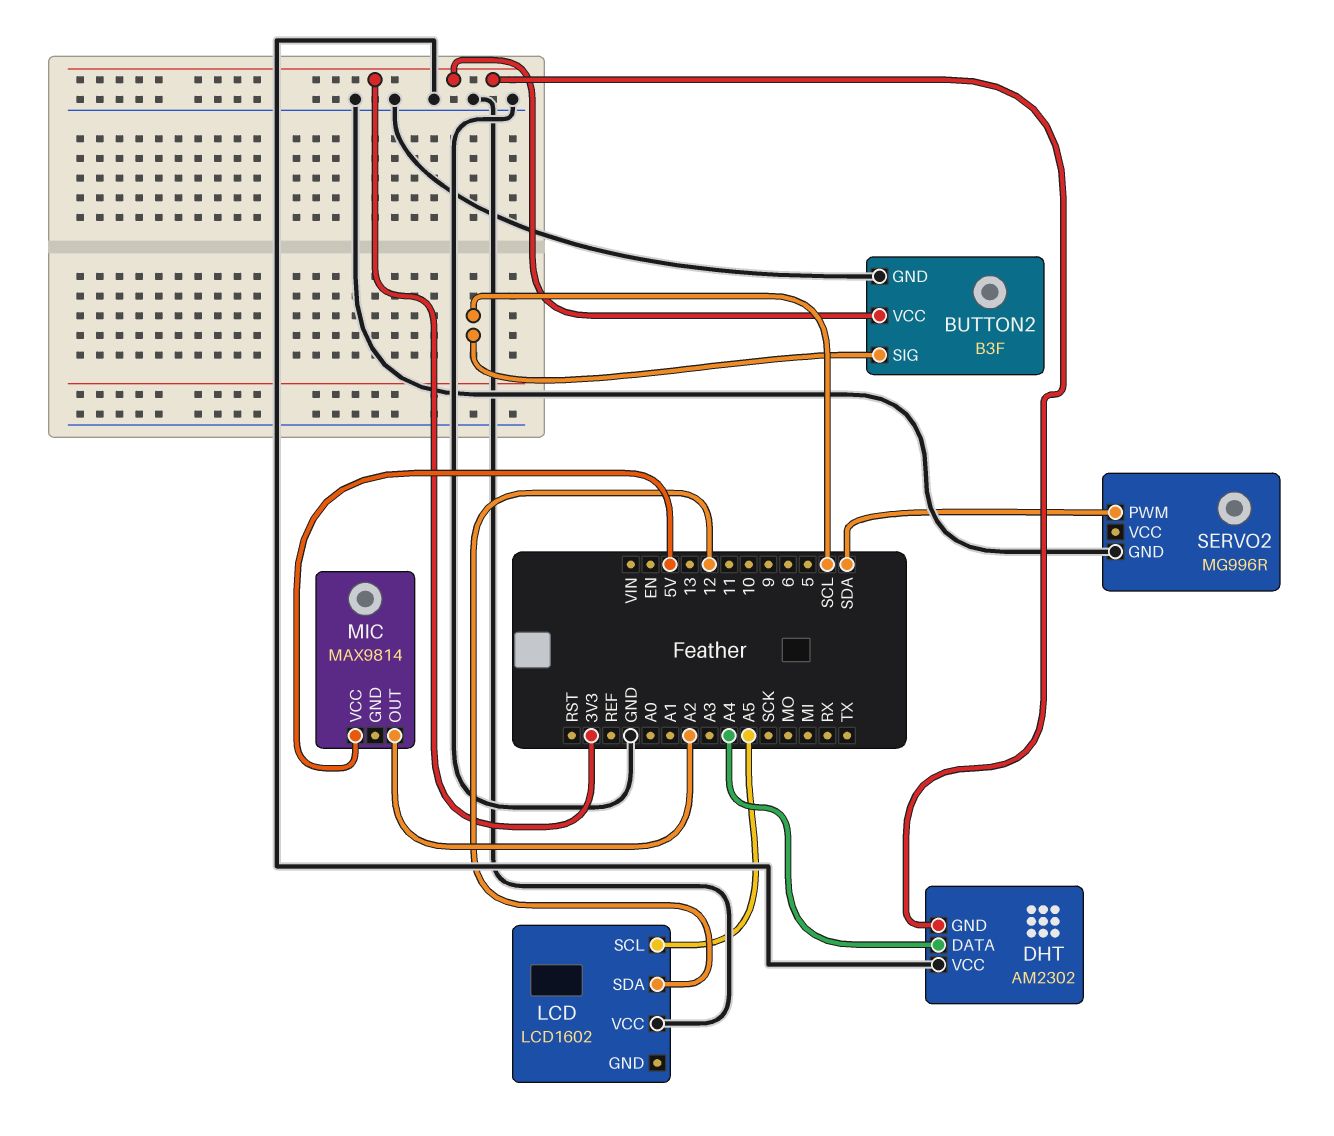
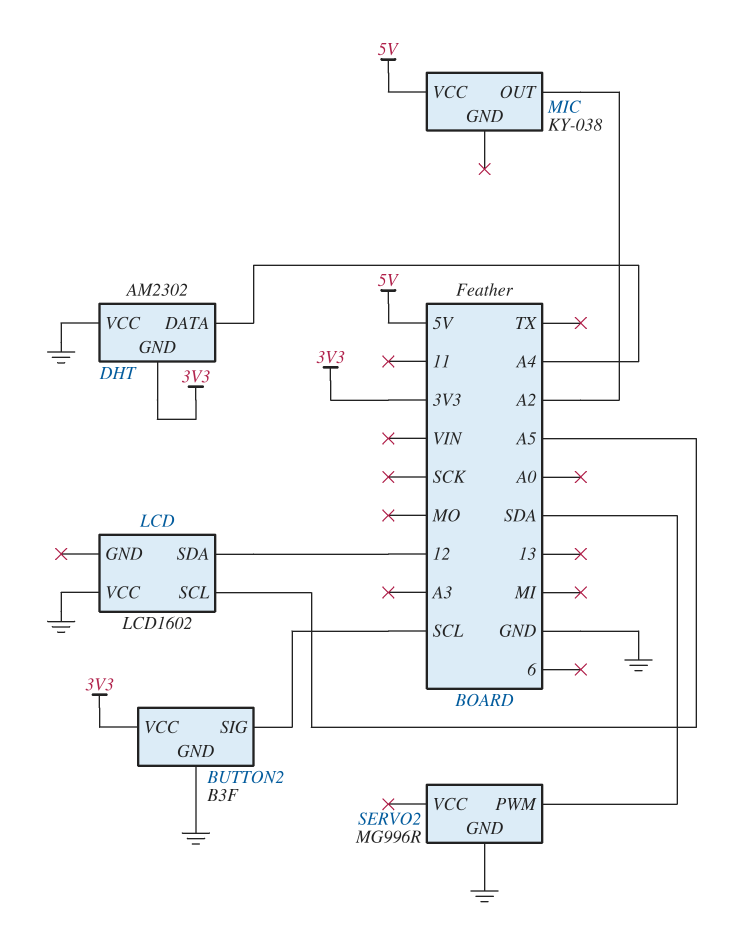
MIC: MAX9814 -> KY-038

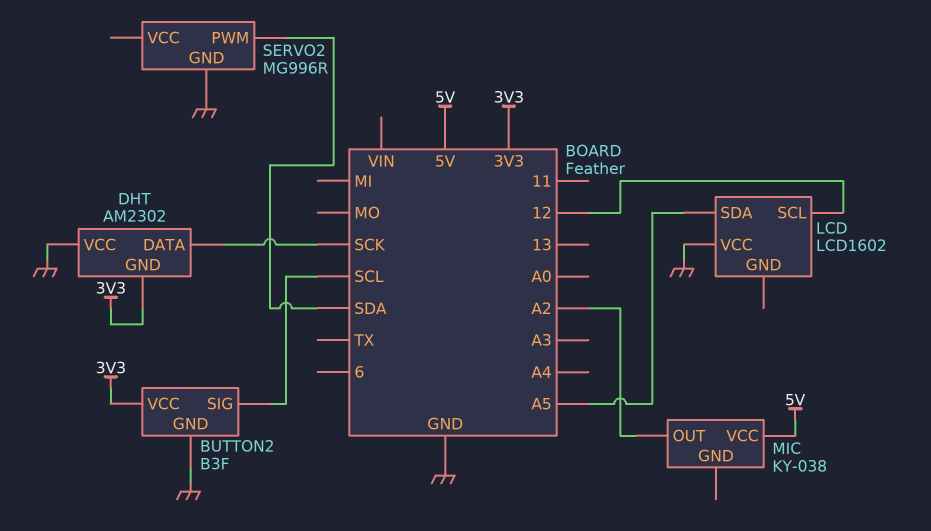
DHT pin DATA: A4 -> SCK
LCD pin SCL: A5 -> 12
LCD pin SDA: 12 -> A5

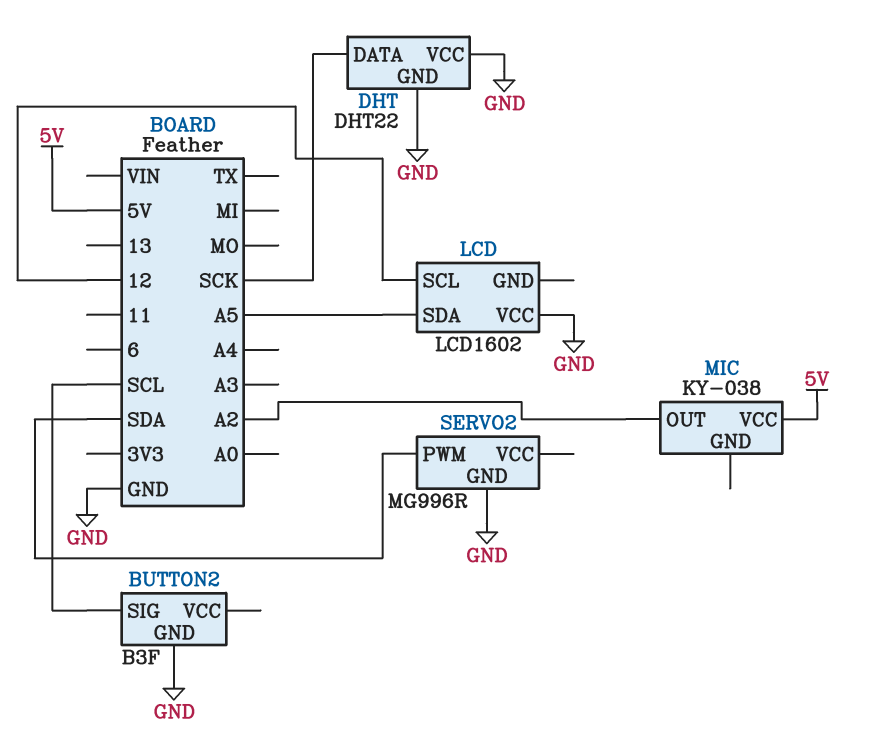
BUTTON2 pin VCC: 3V3 -> none
DHT: AM2302 -> DHT22
DHT pin GND: 3V3 -> GND

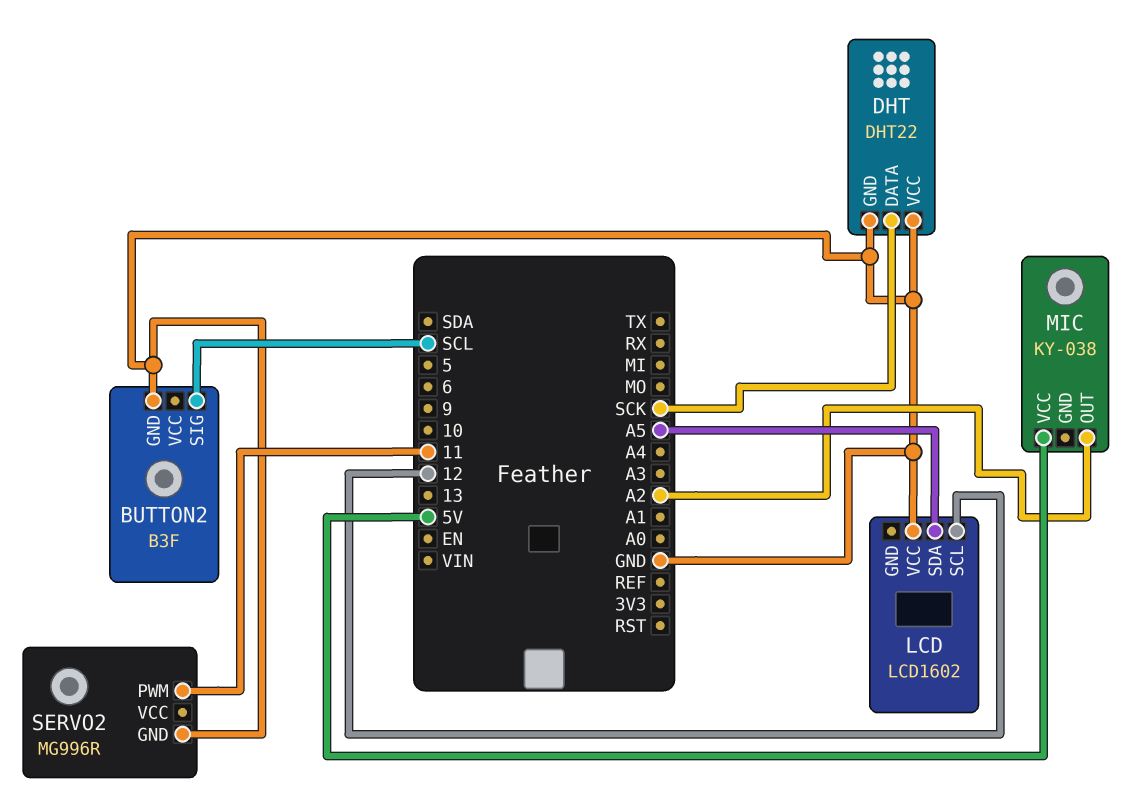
SERVO2 pin PWM: SDA -> 11

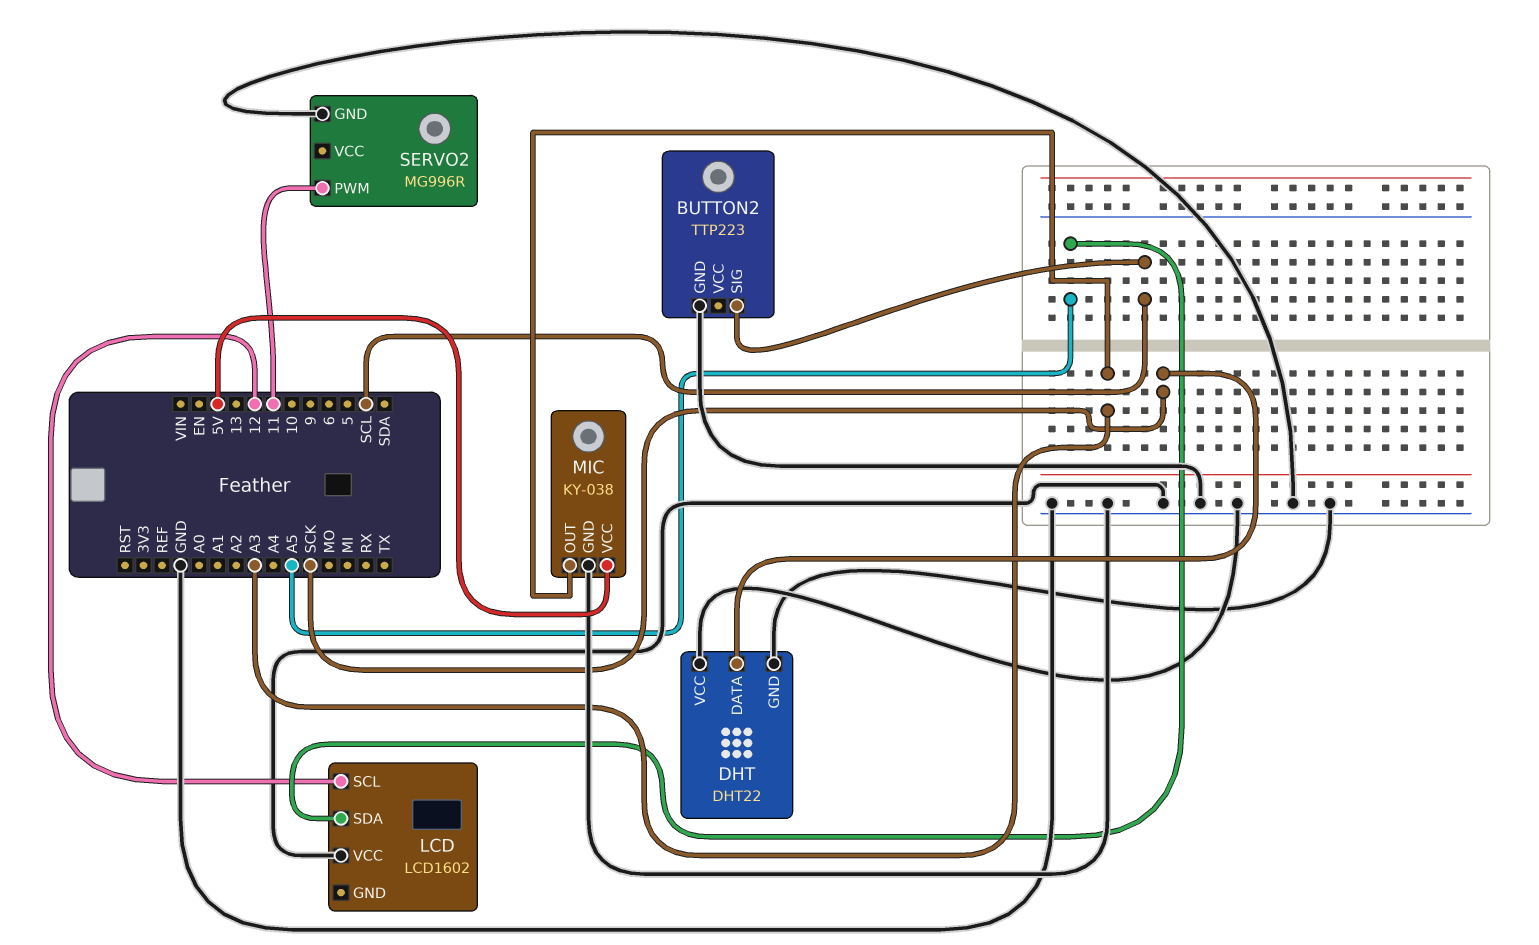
BUTTON2: B3F -> TTP223
MIC pin GND: none -> GND
MIC pin OUT: A2 -> A3

